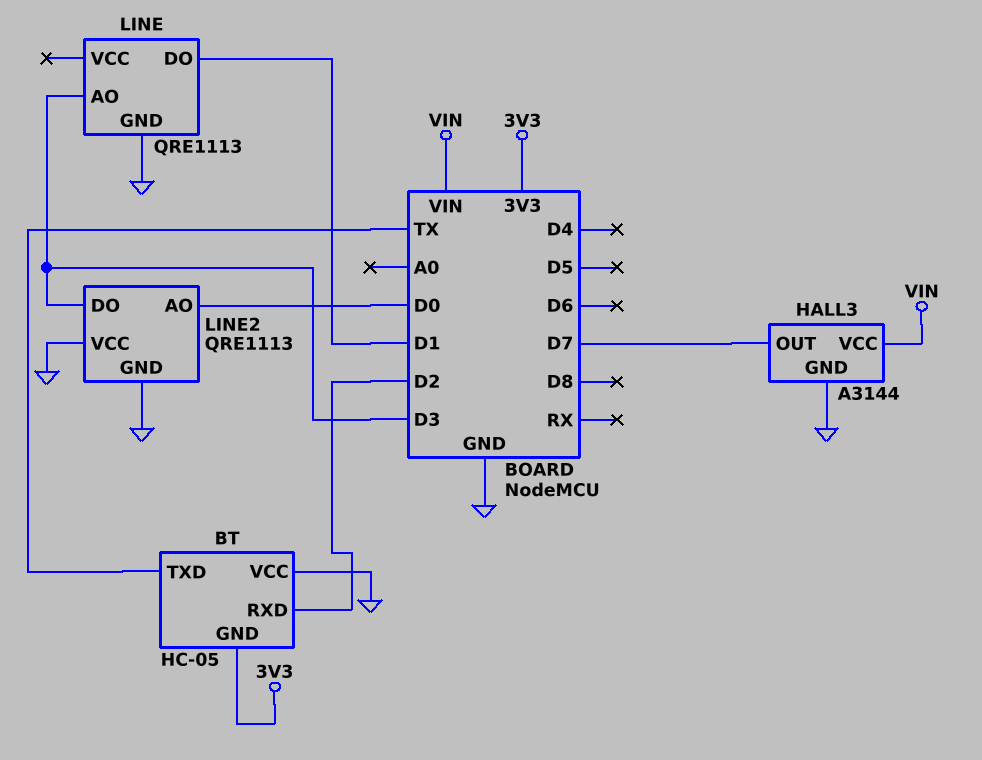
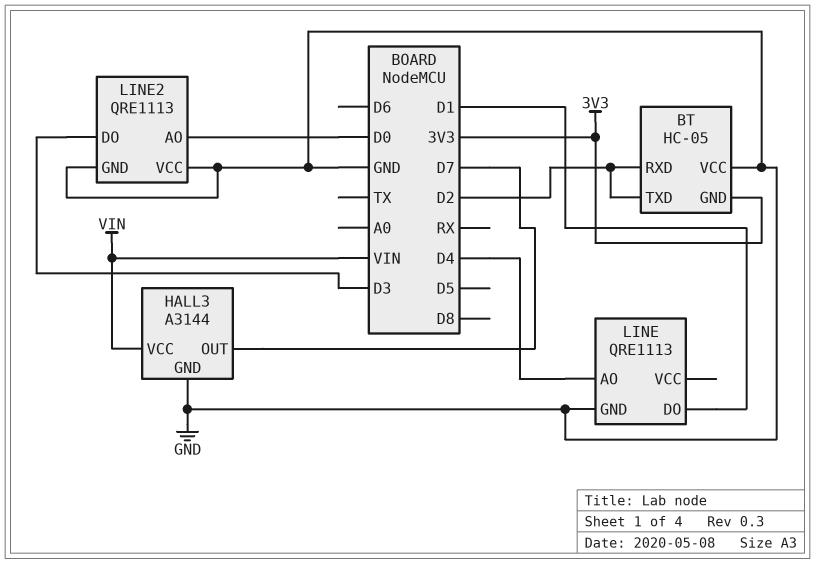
BT pin TXD: TX -> D2
LINE pin AO: D3 -> D4

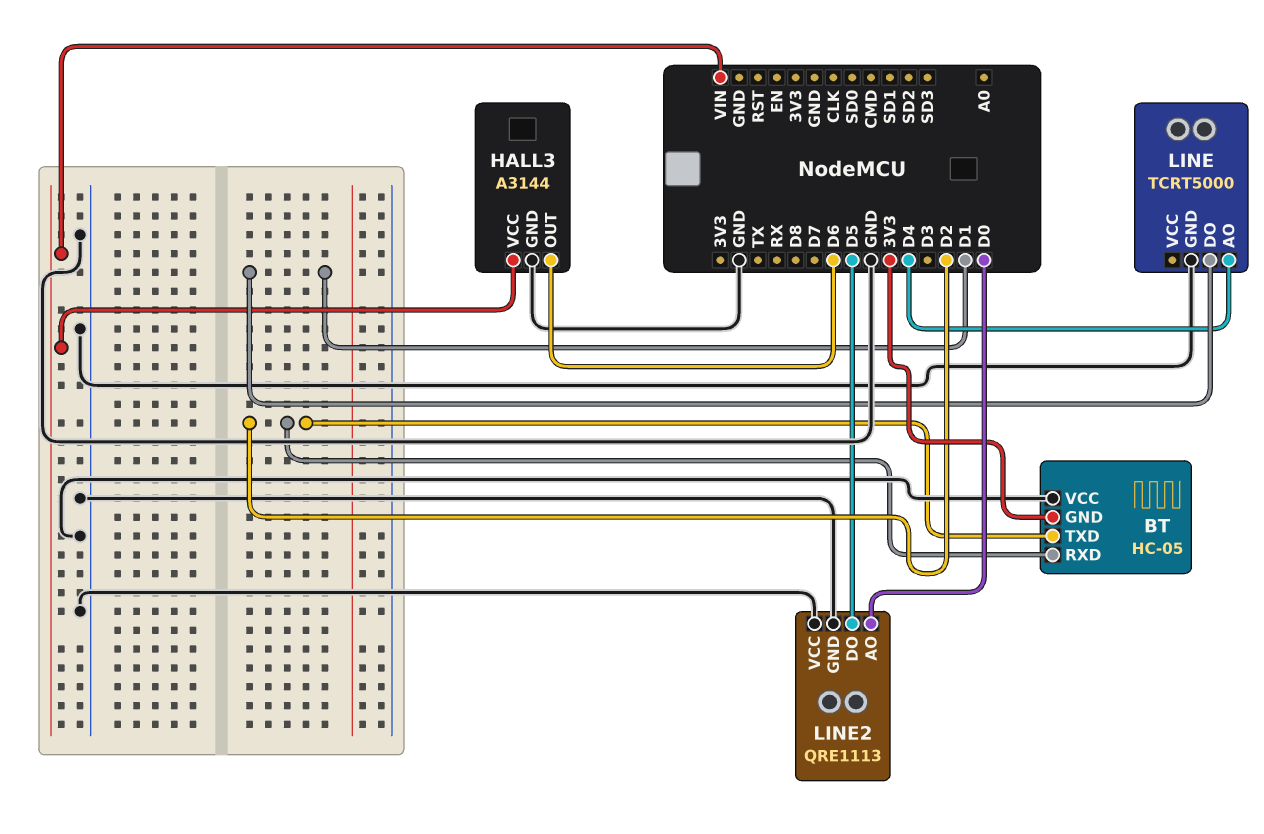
HALL3 pin OUT: D7 -> D6
LINE: QRE1113 -> TCRT5000
LINE2 pin DO: D3 -> D5

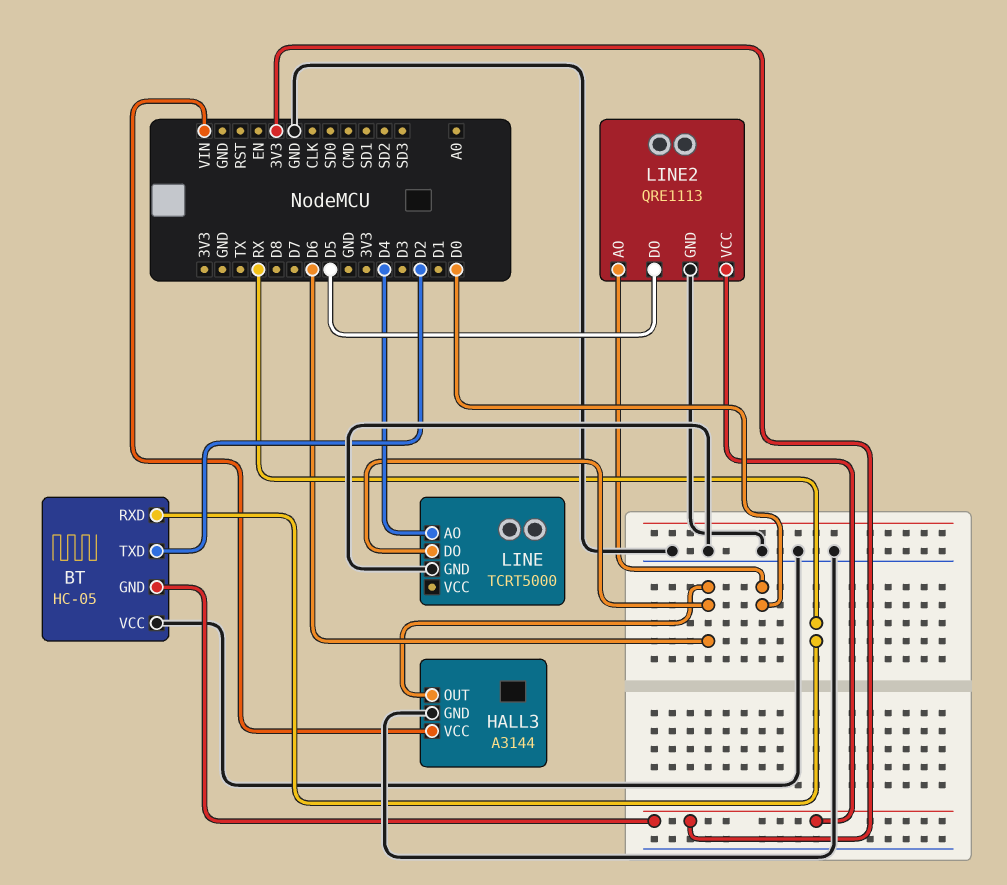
BT pin RXD: D2 -> RX
LINE pin DO: D1 -> D6
LINE2 pin VCC: GND -> 3V3

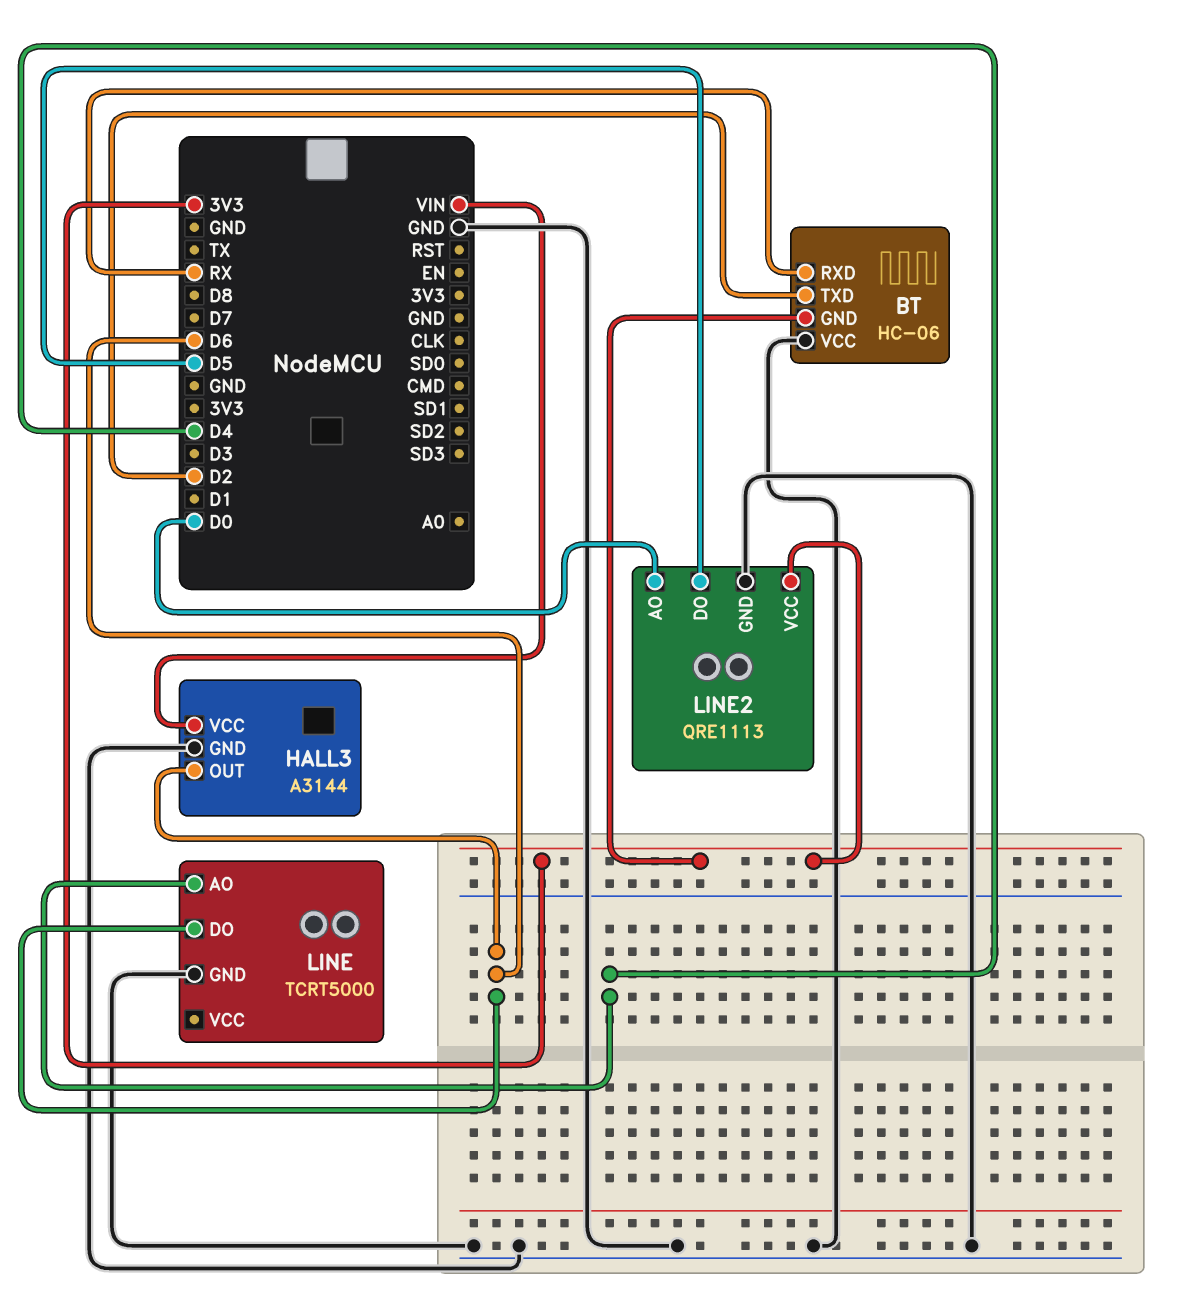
BT: HC-05 -> HC-06

